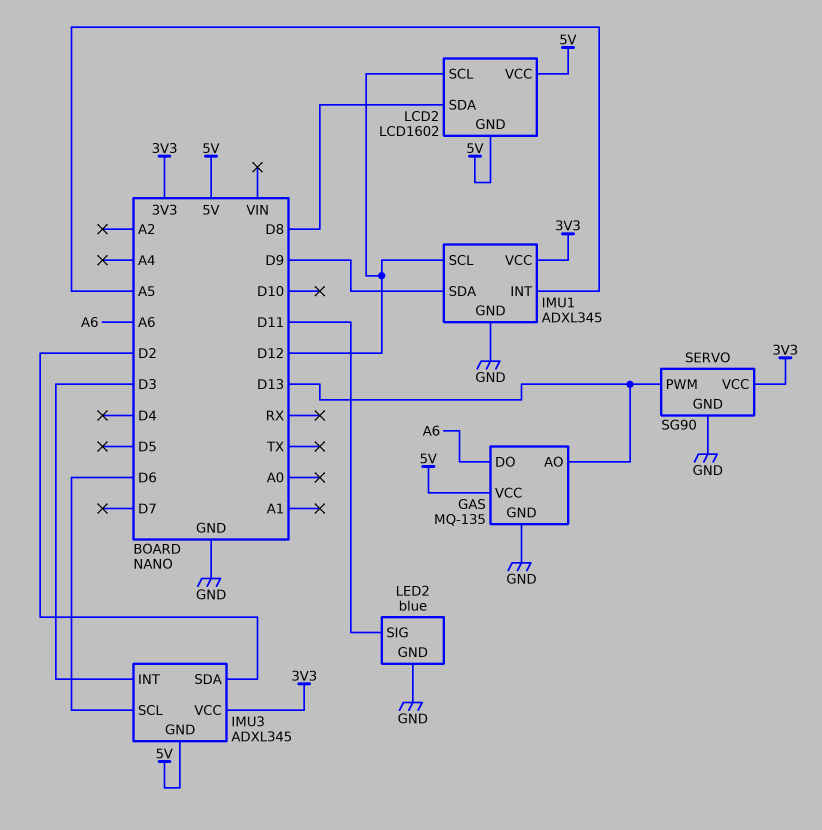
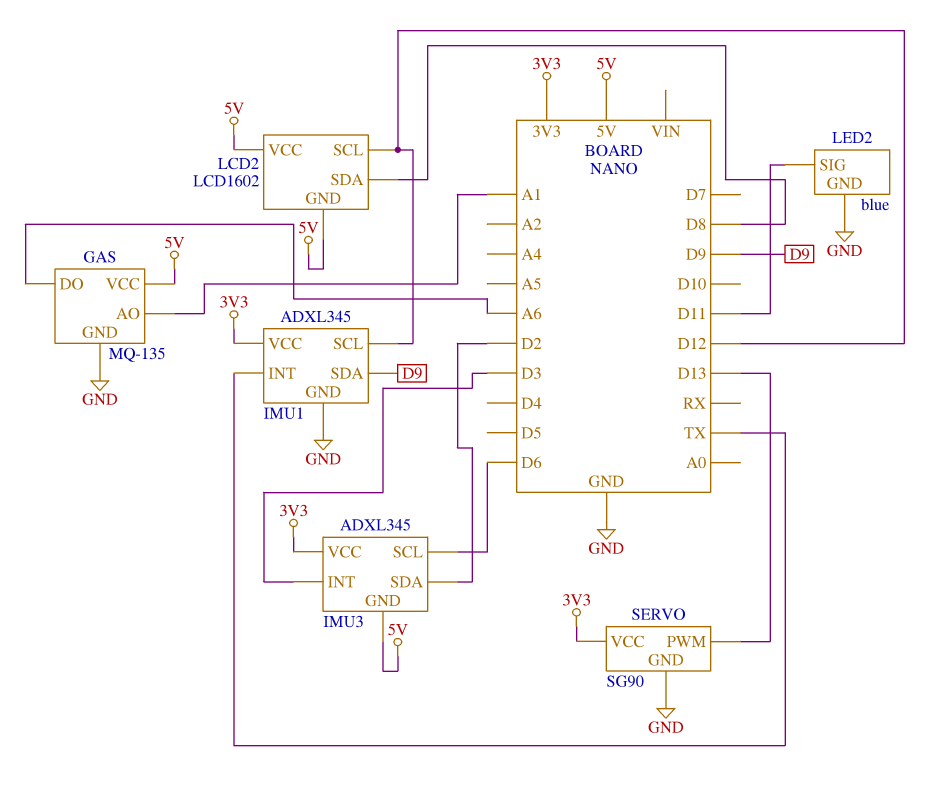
GAS pin AO: D13 -> A1
IMU1 pin INT: A5 -> TX

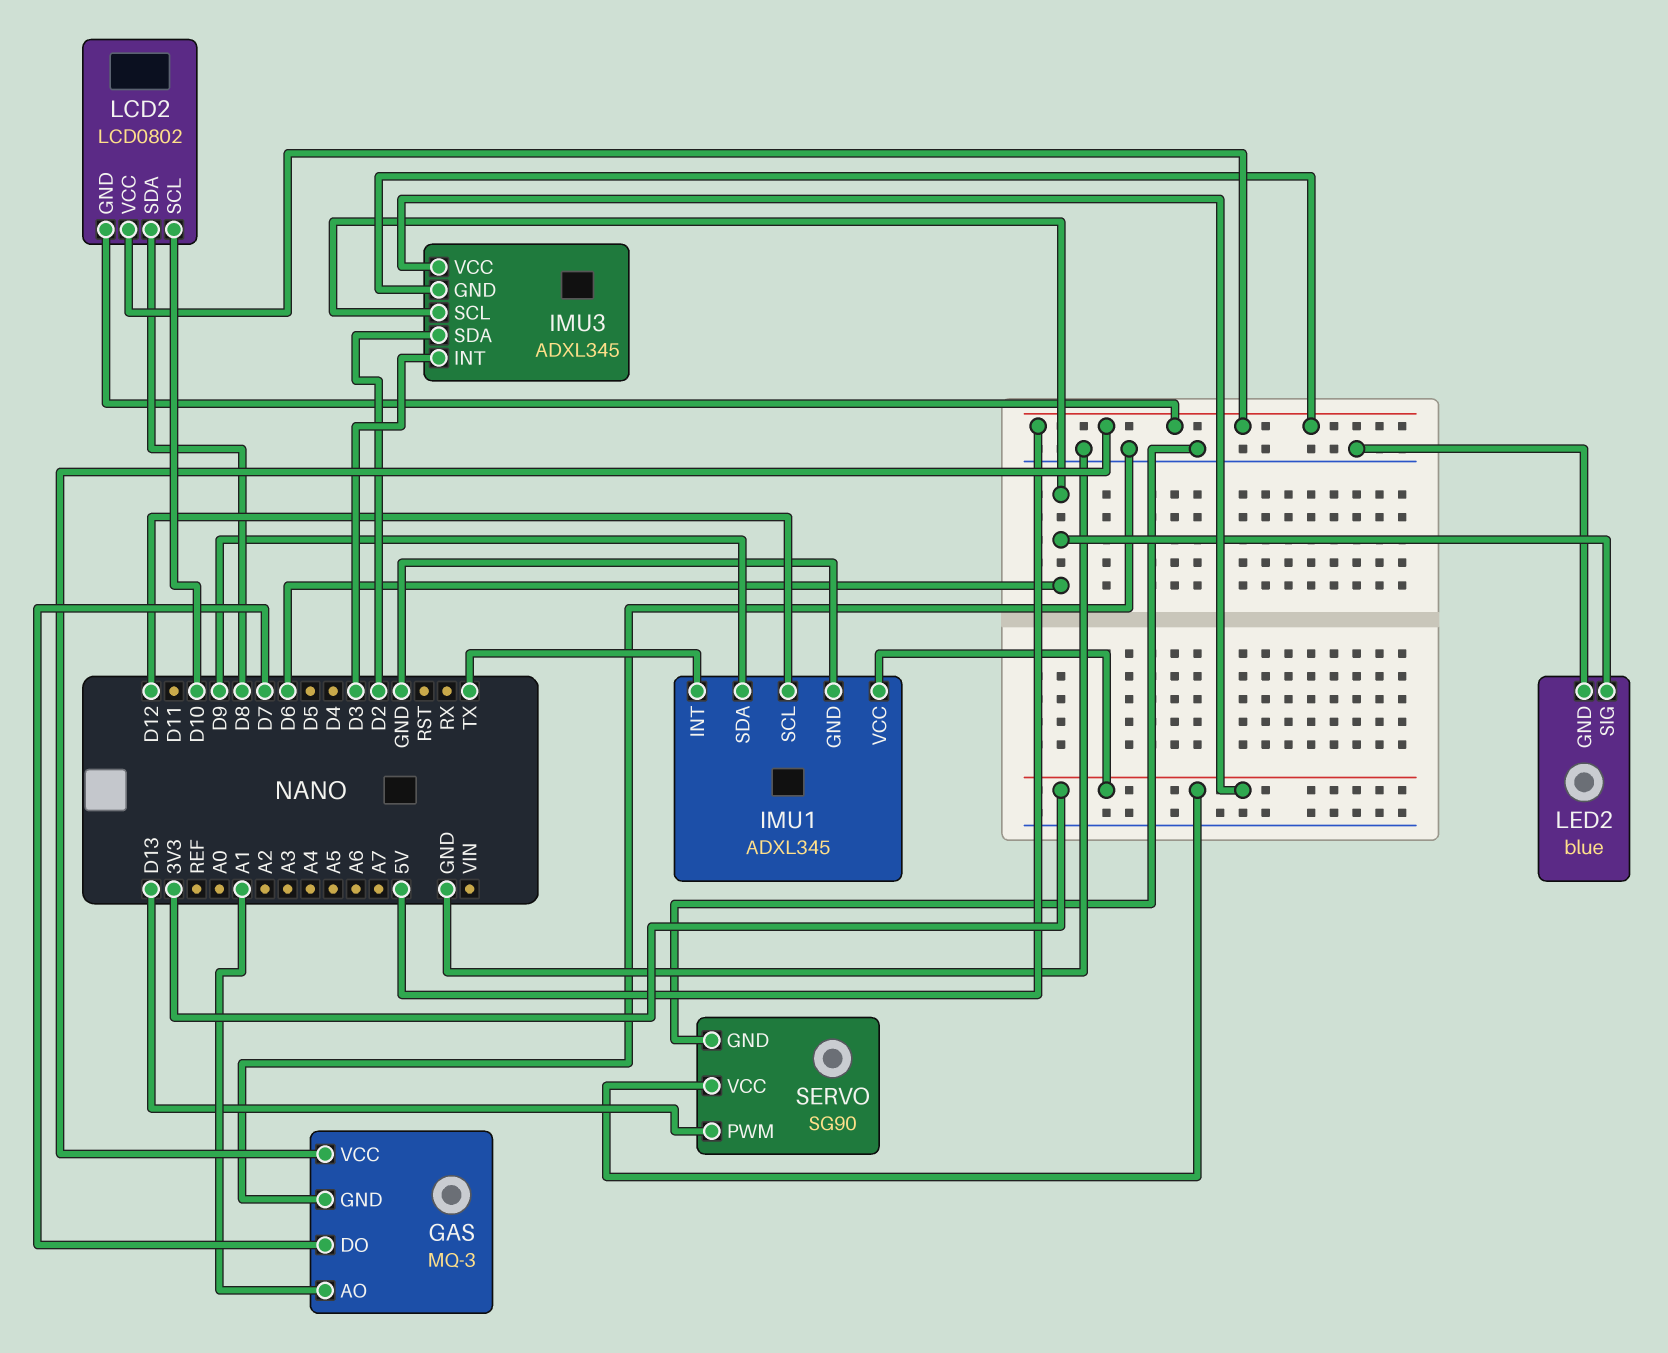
GAS: MQ-135 -> MQ-3
GAS pin DO: A6 -> D7
LCD2: LCD1602 -> LCD0802
LCD2 pin SCL: D12 -> D10
LED2 pin SIG: D11 -> D6

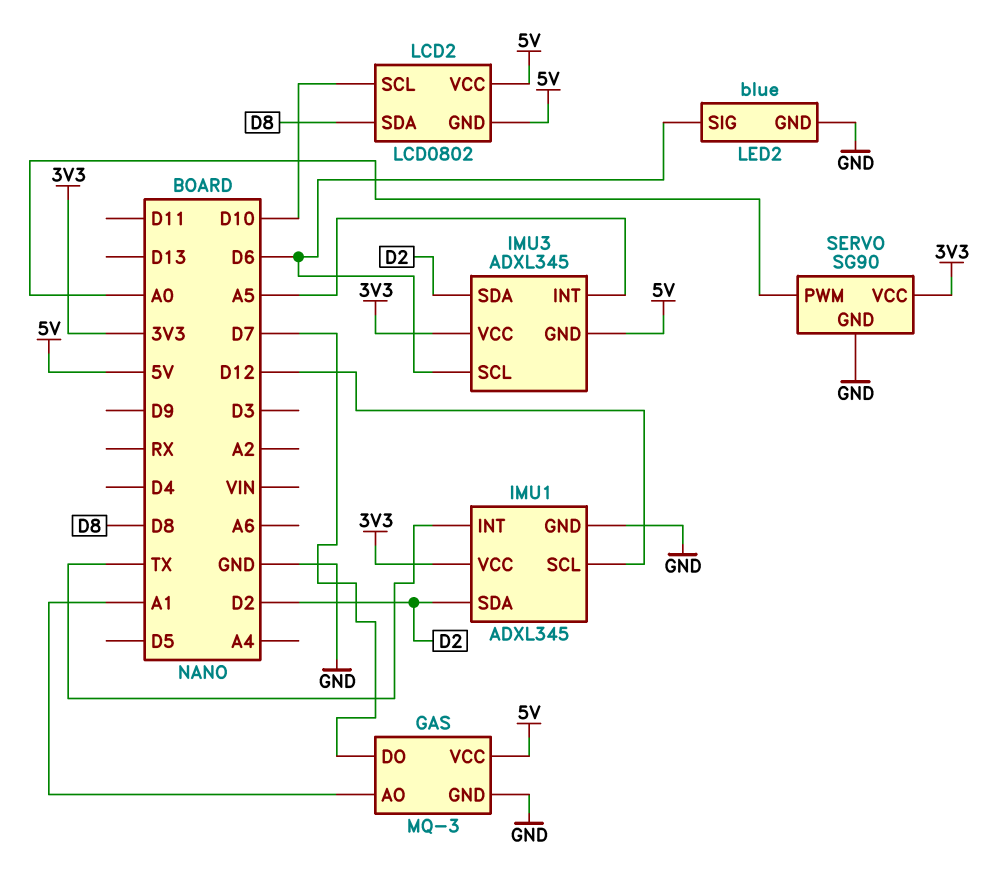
IMU1 pin SDA: D9 -> D2
IMU3 pin INT: D3 -> A5
SERVO pin PWM: D13 -> A0

